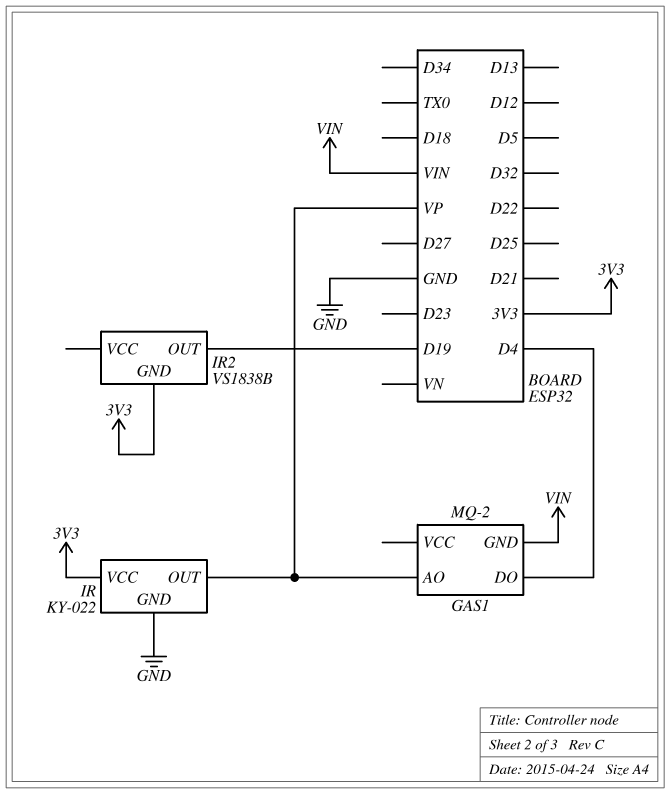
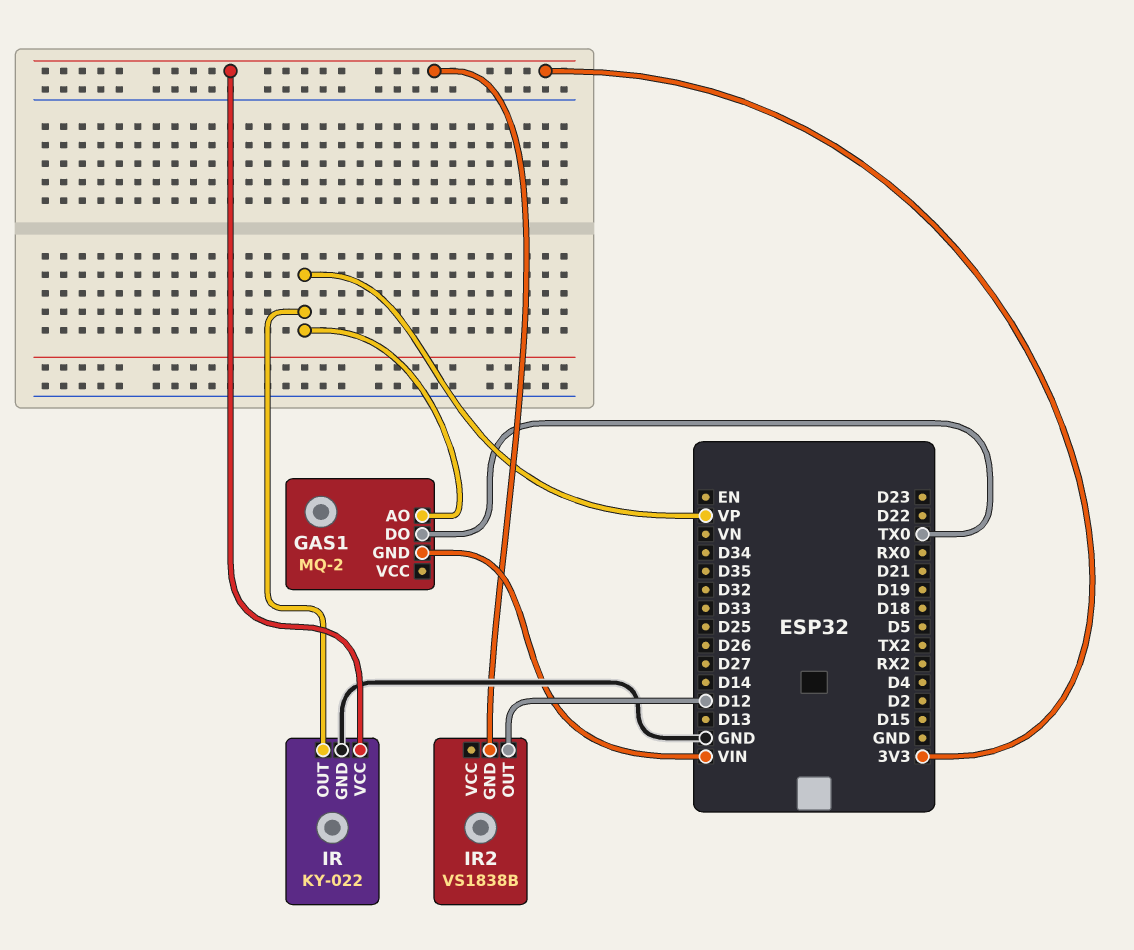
GAS1 pin DO: D4 -> TX0
IR2 pin OUT: D19 -> D12

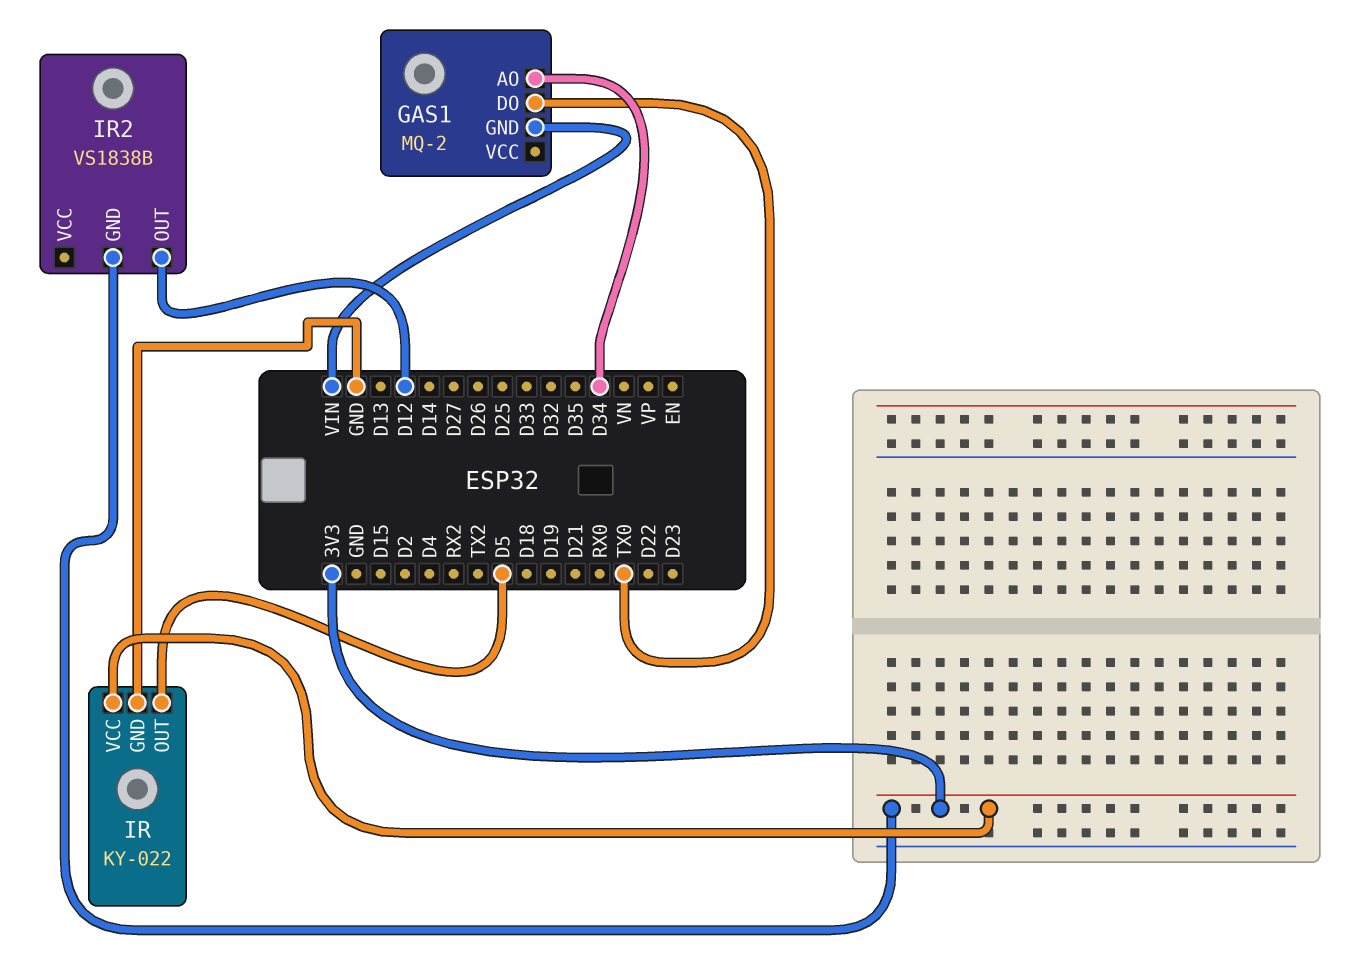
GAS1 pin AO: VP -> D34
IR pin OUT: VP -> D5

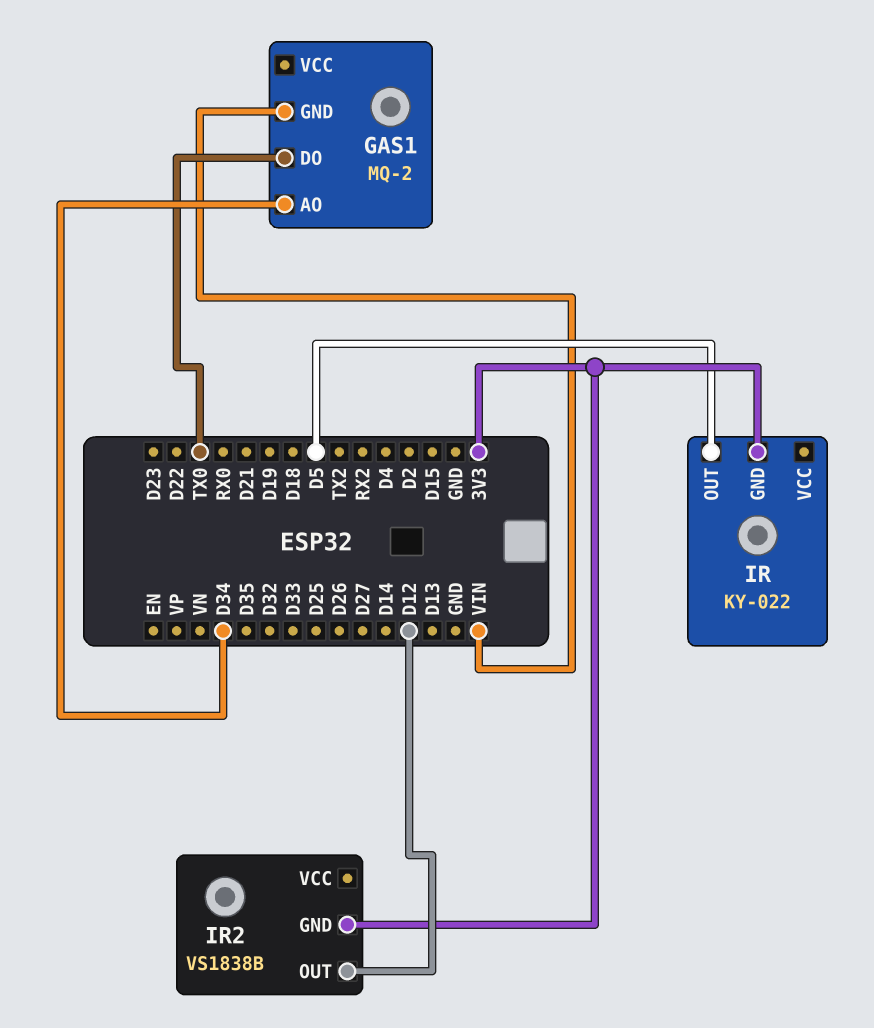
IR pin GND: GND -> 3V3
IR pin VCC: 3V3 -> none

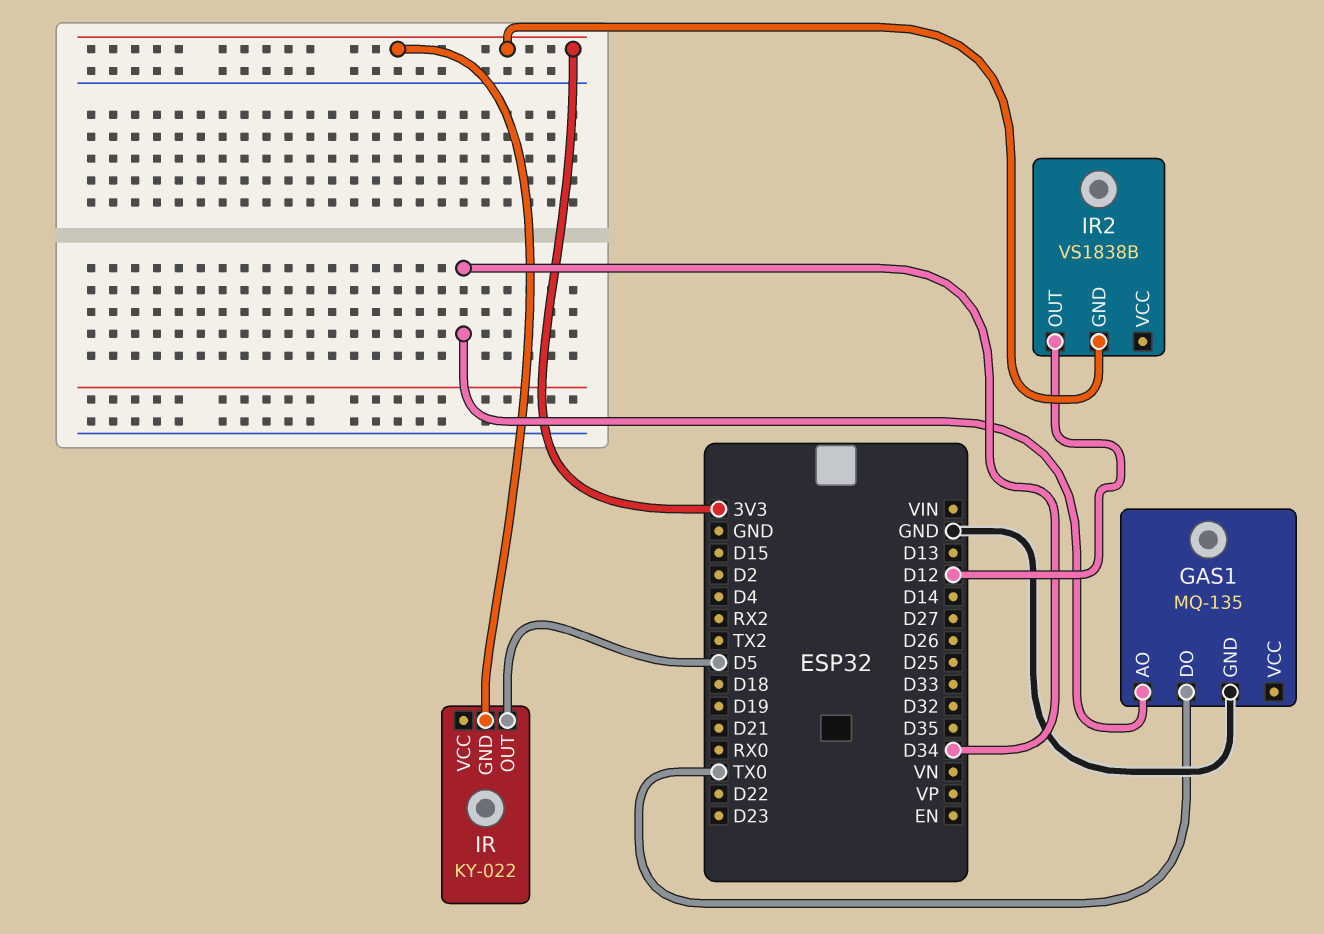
GAS1: MQ-2 -> MQ-135
GAS1 pin GND: VIN -> GND

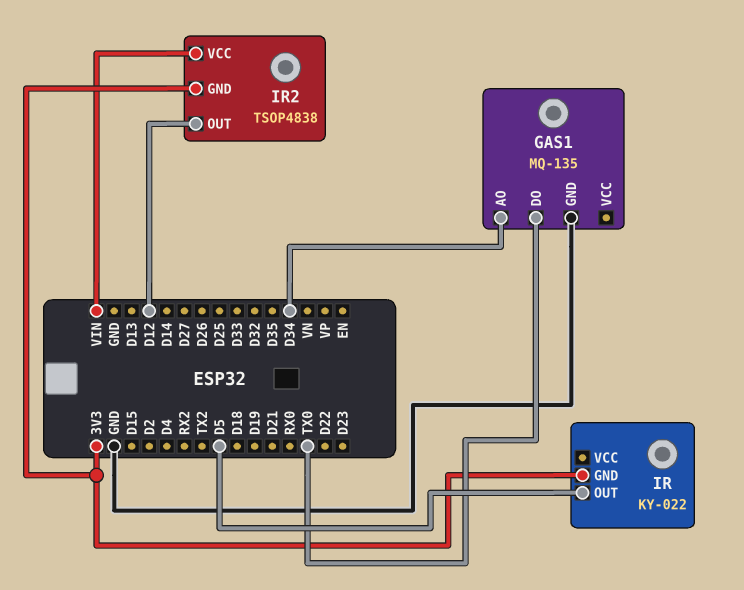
IR2: VS1838B -> TSOP4838
IR2 pin VCC: none -> VIN

